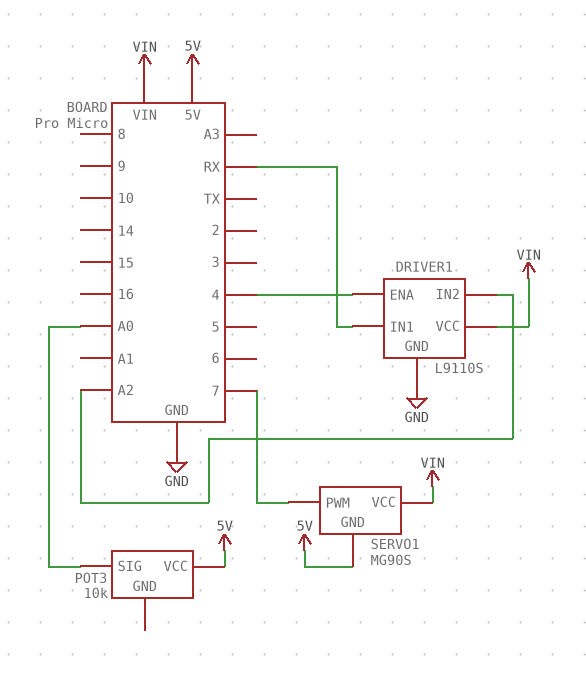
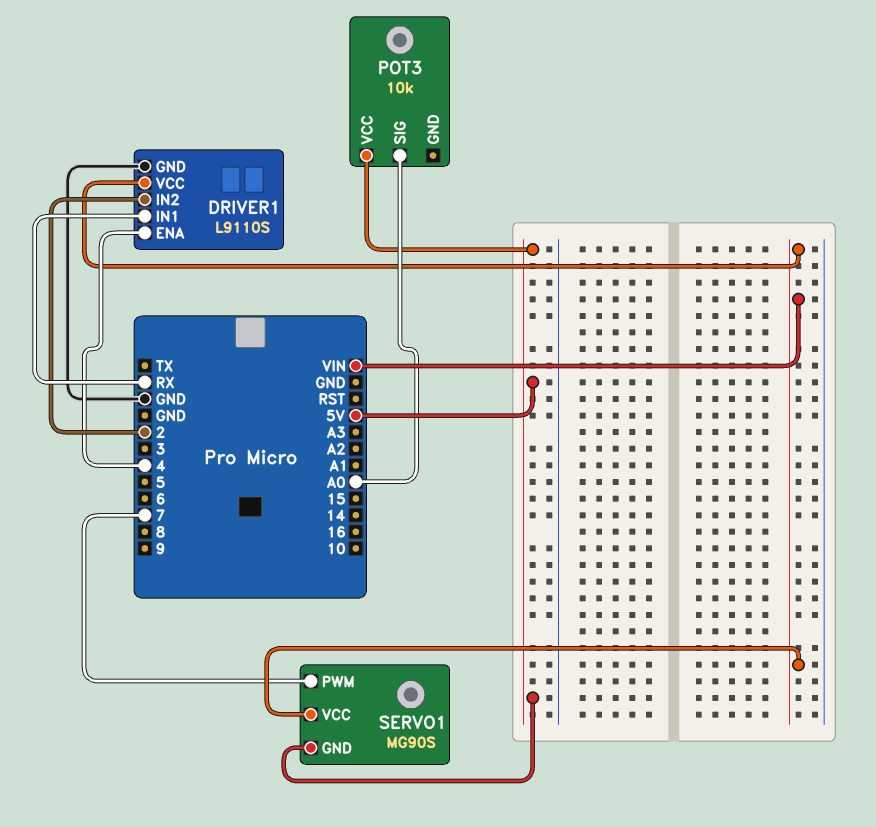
DRIVER1 pin IN2: A2 -> 2

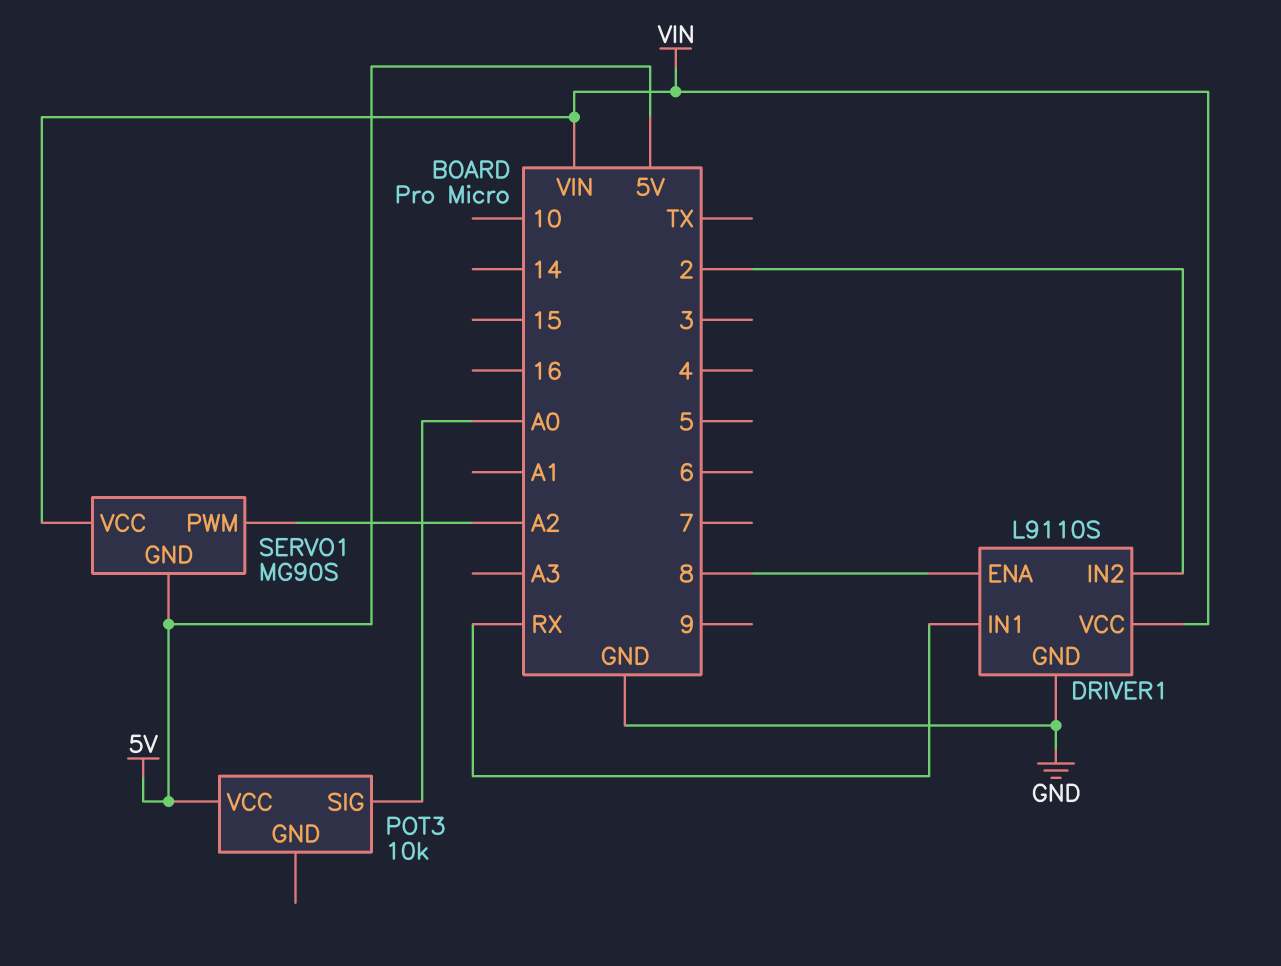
DRIVER1 pin ENA: 4 -> 8
SERVO1 pin PWM: 7 -> A2

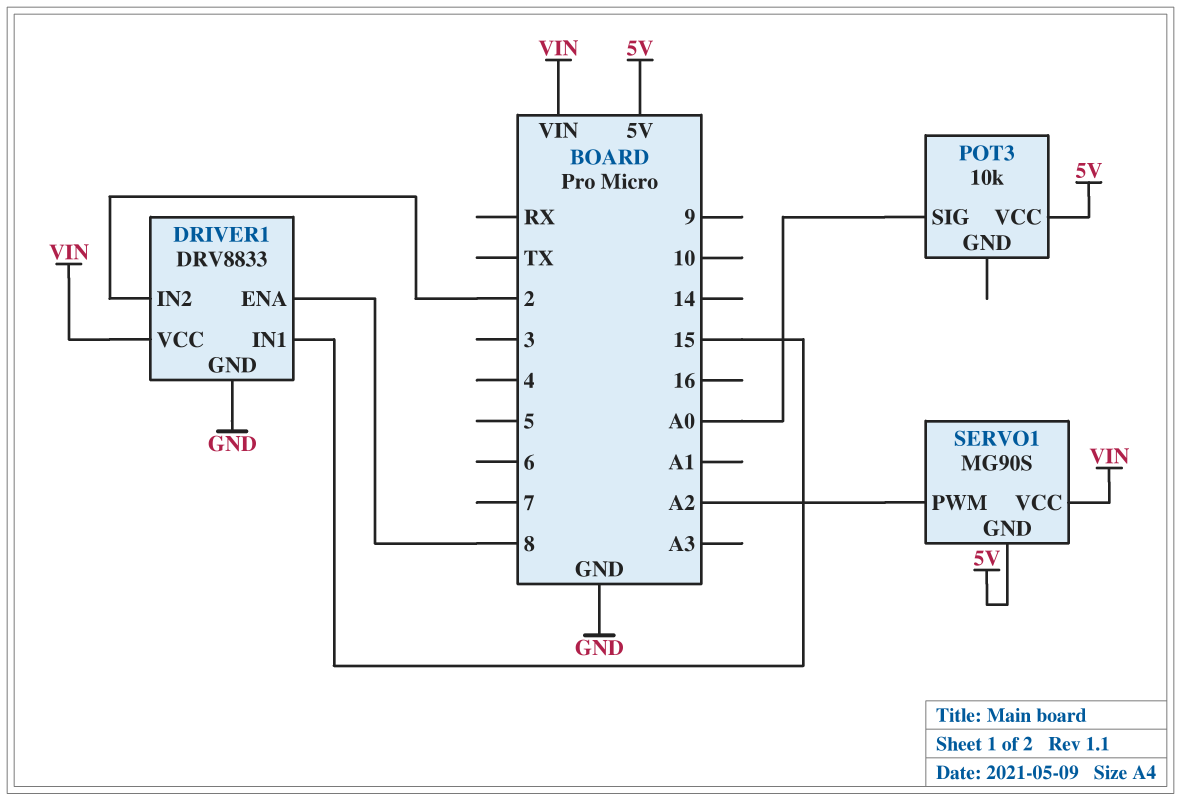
DRIVER1: L9110S -> DRV8833
DRIVER1 pin IN1: RX -> 15

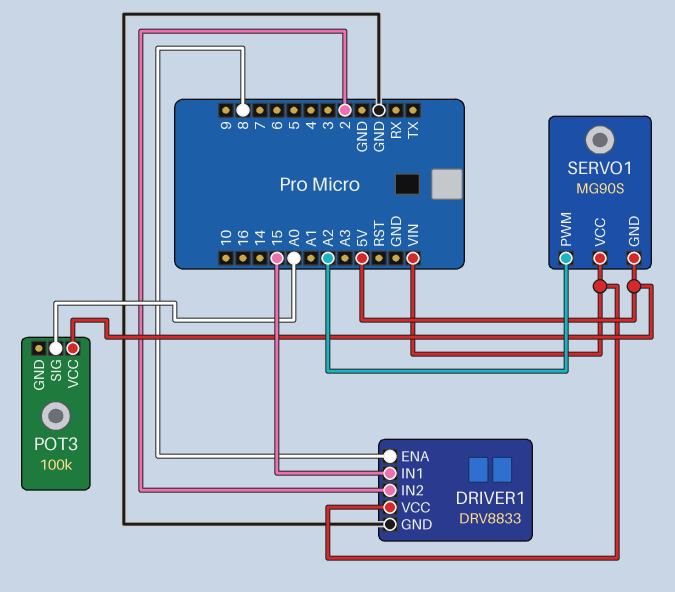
POT3: 10k -> 100k

